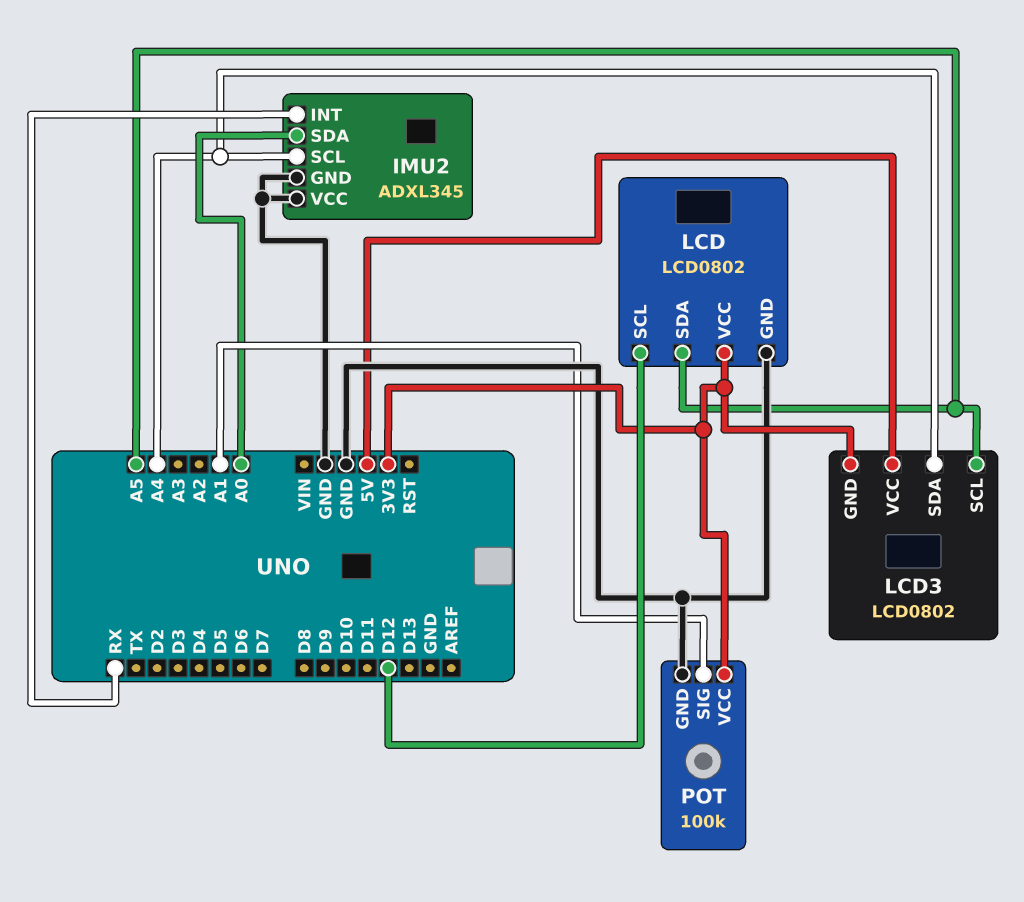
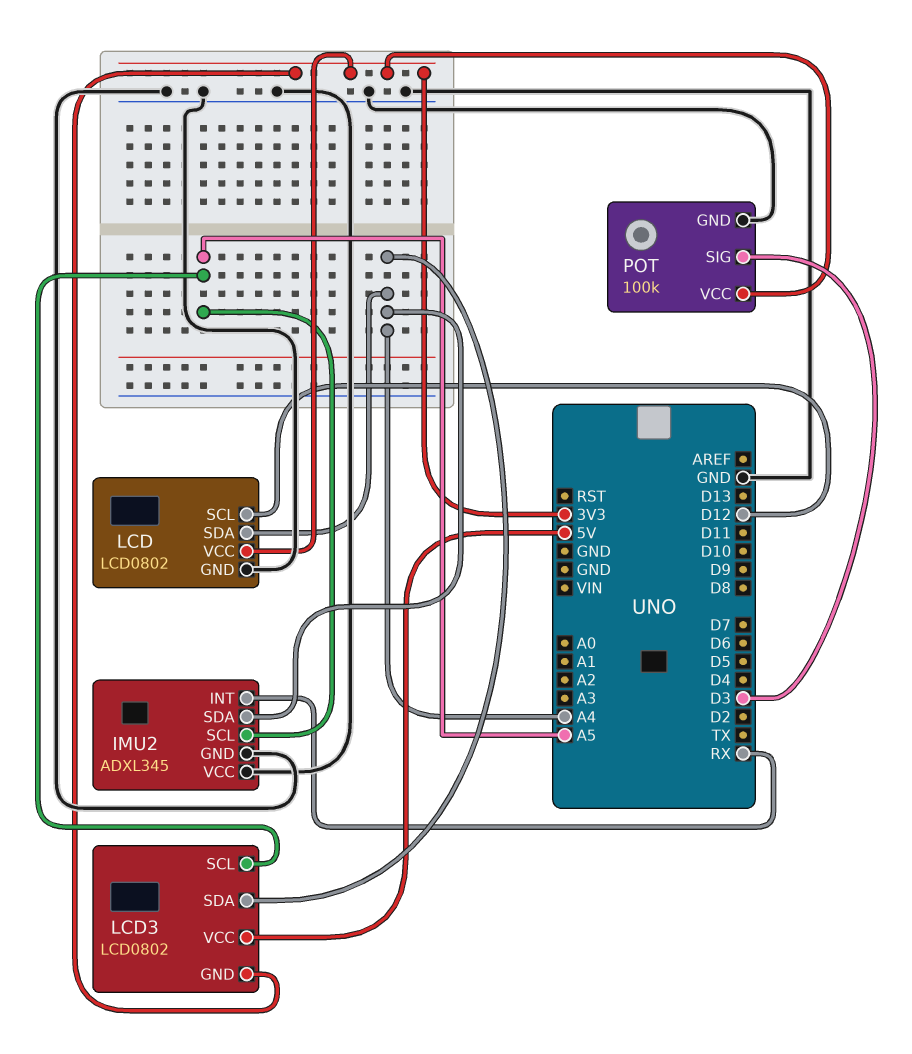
IMU2 pin SCL: A4 -> A5
IMU2 pin SDA: A0 -> A4
LCD pin SDA: A5 -> A4
POT pin SIG: A1 -> D3

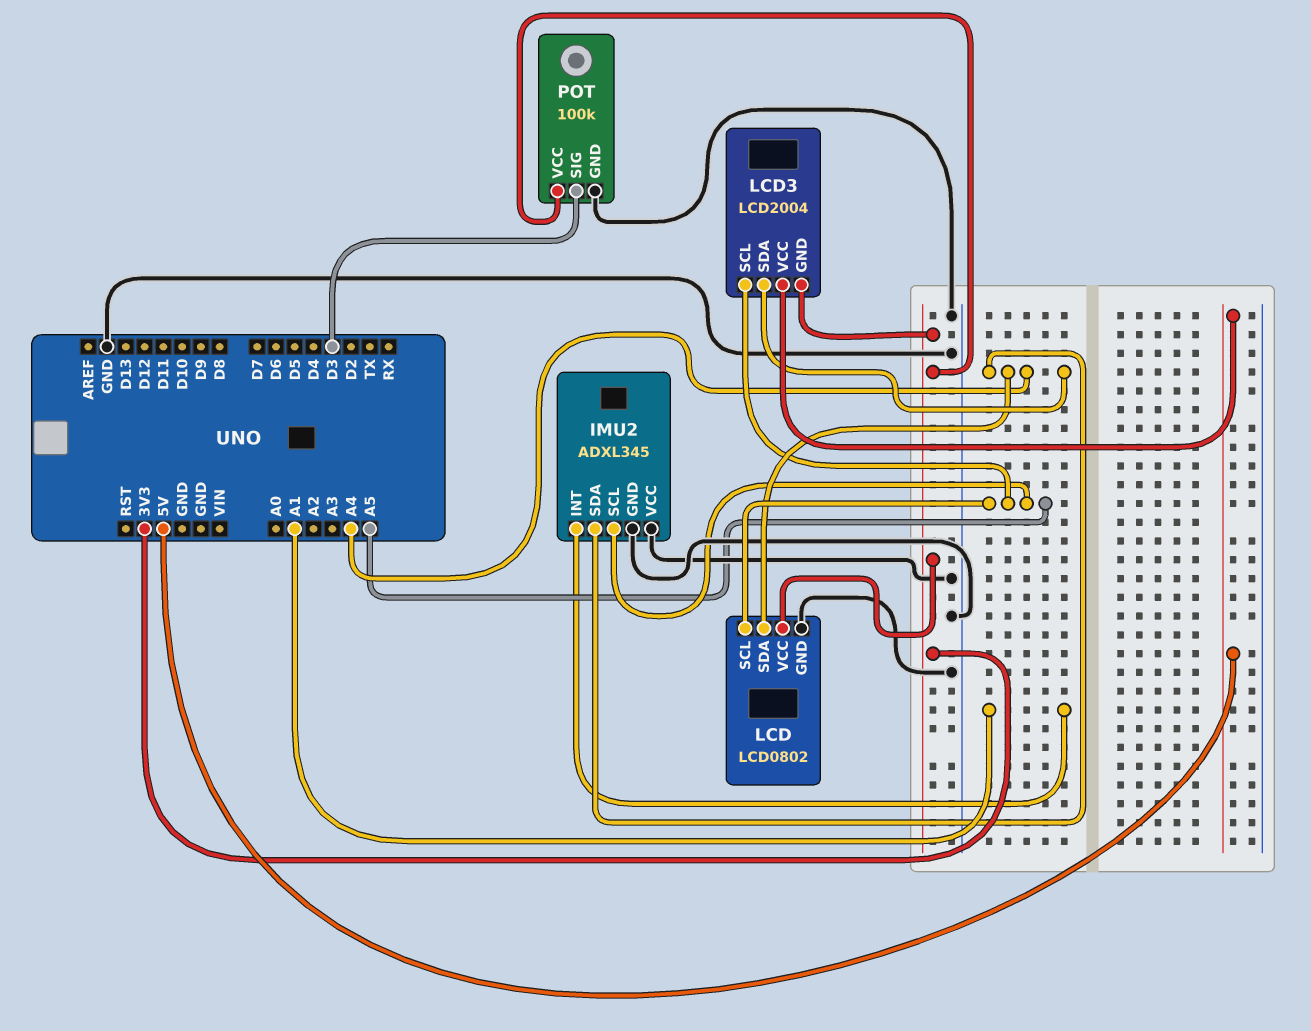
IMU2 pin INT: RX -> A1
LCD pin SCL: D12 -> A5
LCD3: LCD0802 -> LCD2004

